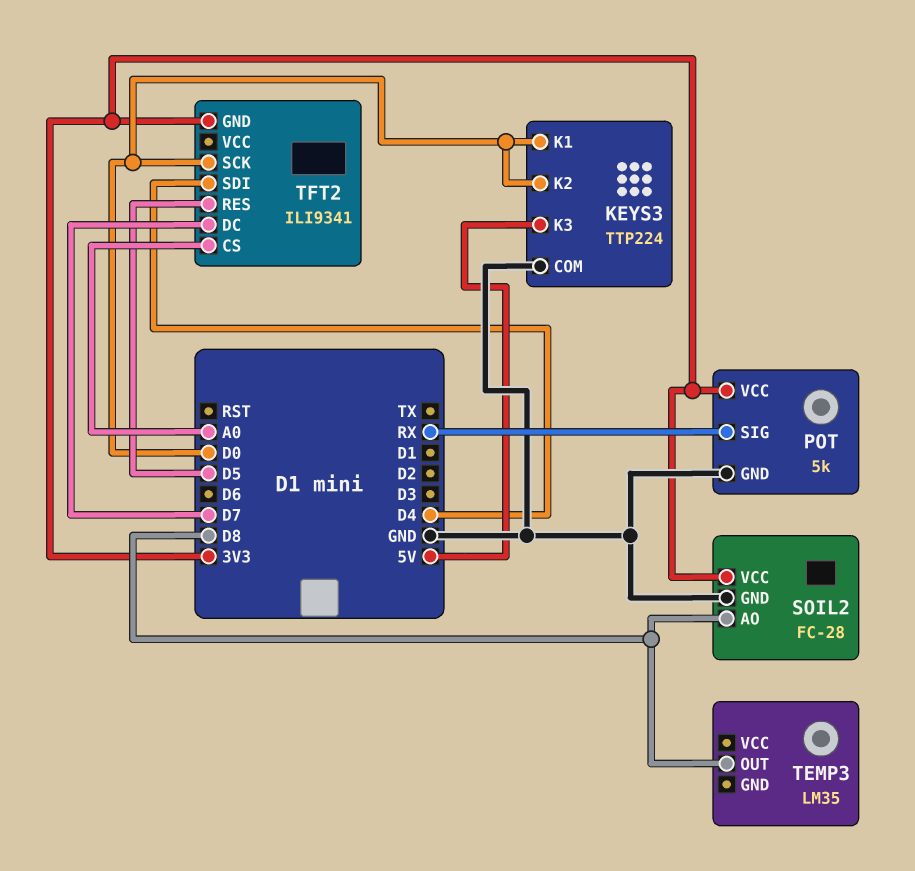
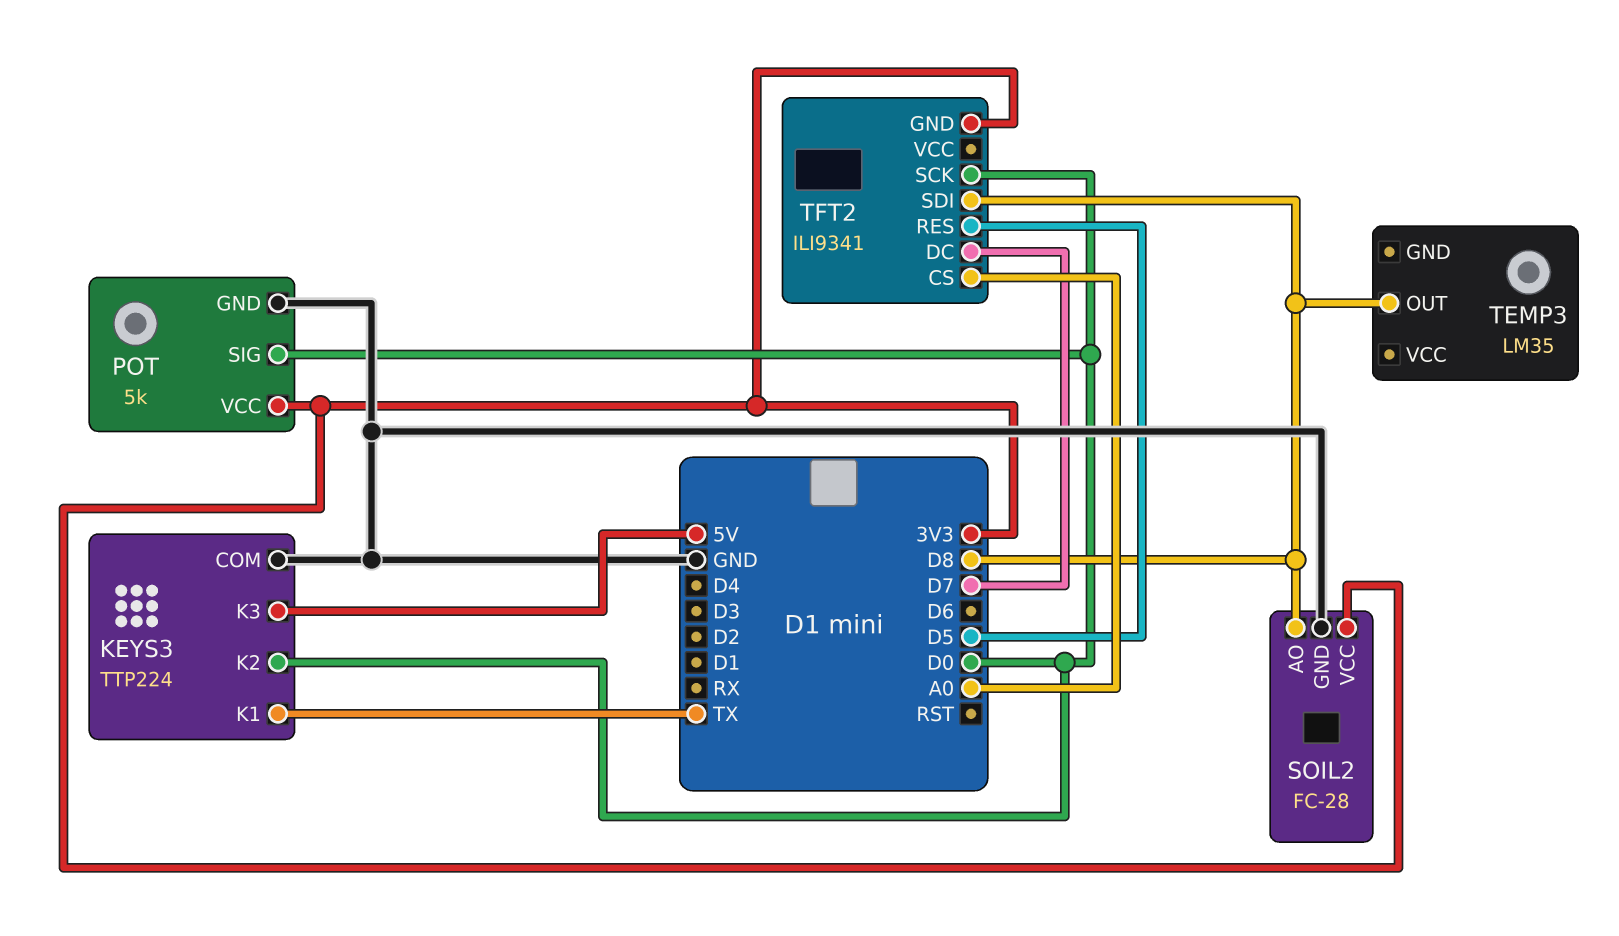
KEYS3 pin K1: D0 -> TX
POT pin SIG: RX -> D0
TFT2 pin SDI: D4 -> D8

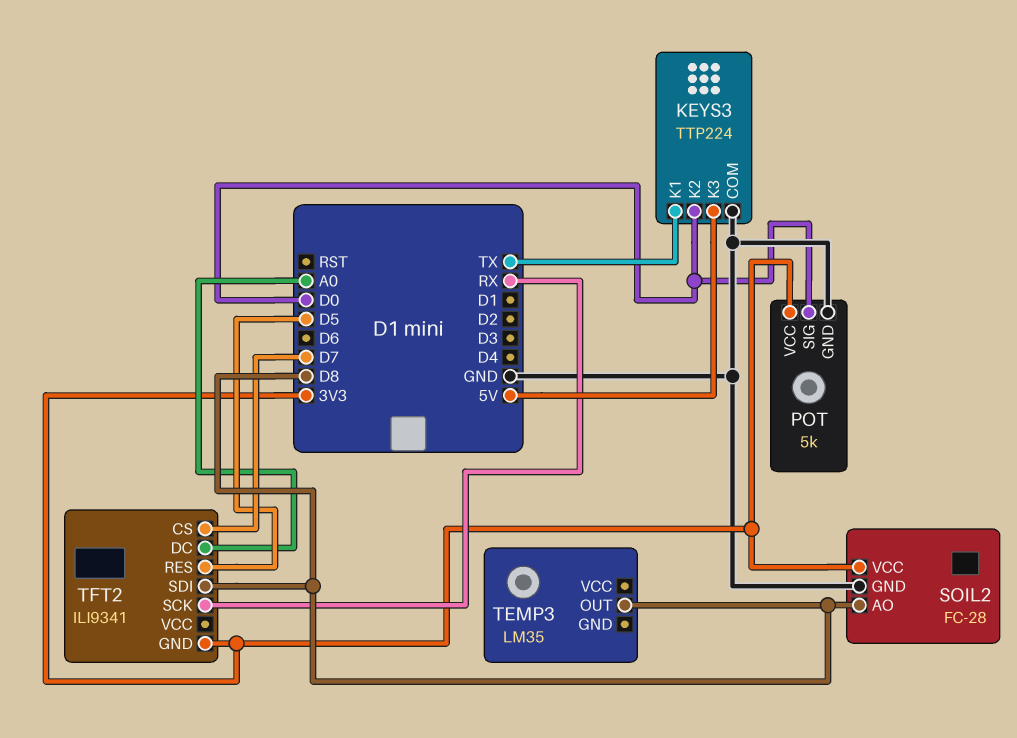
TFT2 pin CS: A0 -> D7
TFT2 pin DC: D7 -> A0
TFT2 pin SCK: D0 -> RX

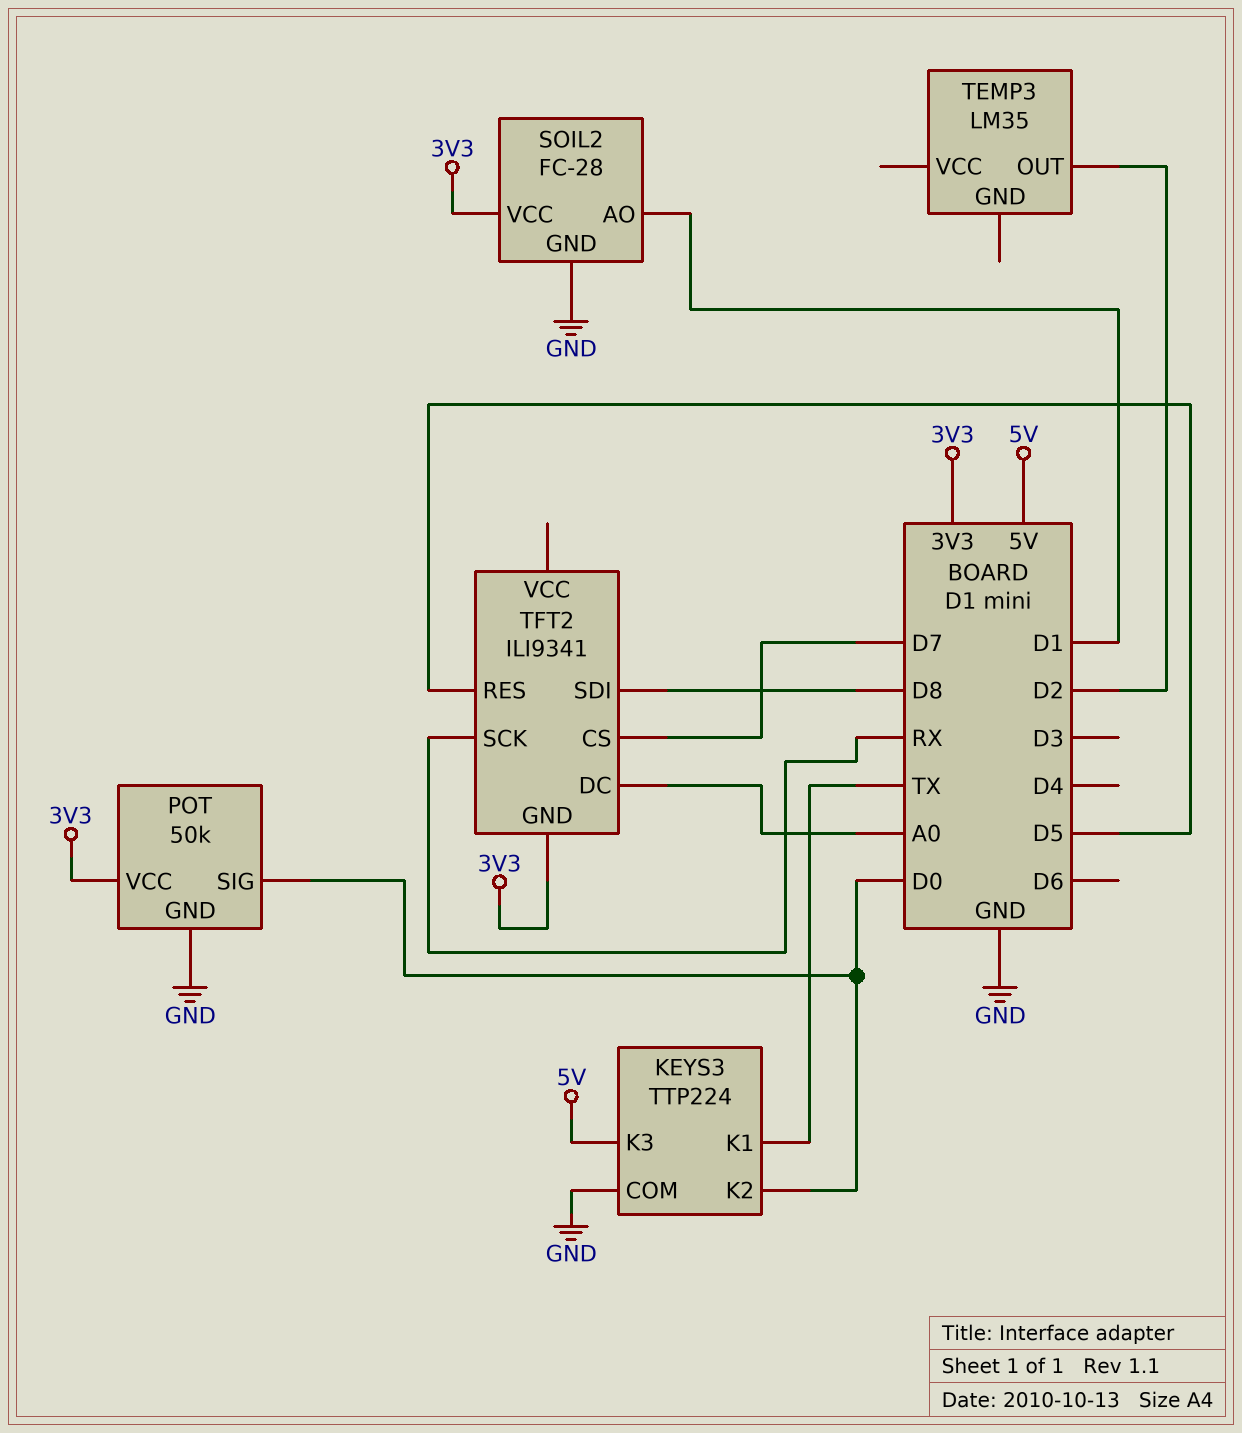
POT: 5k -> 50k
SOIL2 pin AO: D8 -> D1
TEMP3 pin OUT: D8 -> D2

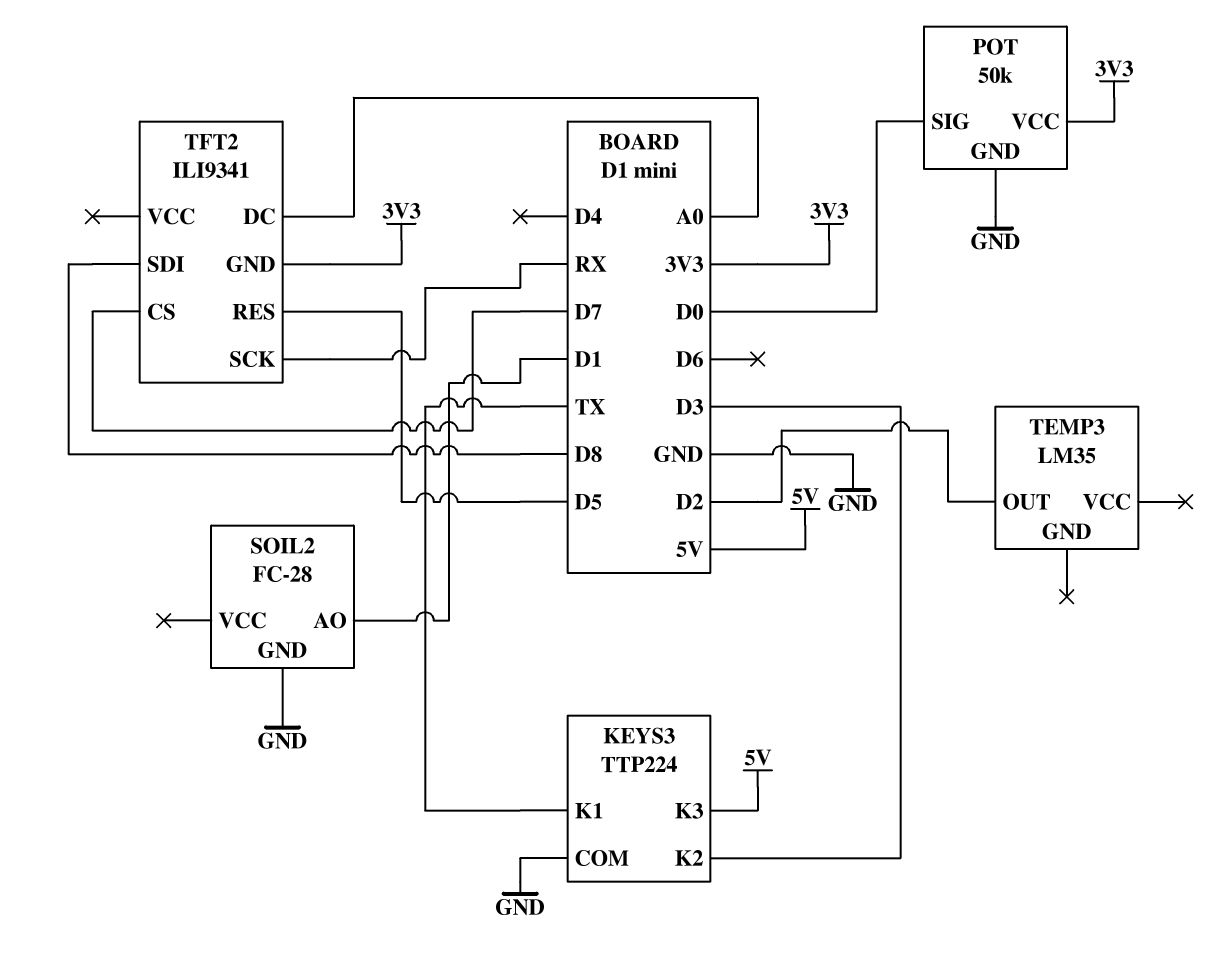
KEYS3 pin K2: D0 -> D3
SOIL2 pin VCC: 3V3 -> none

